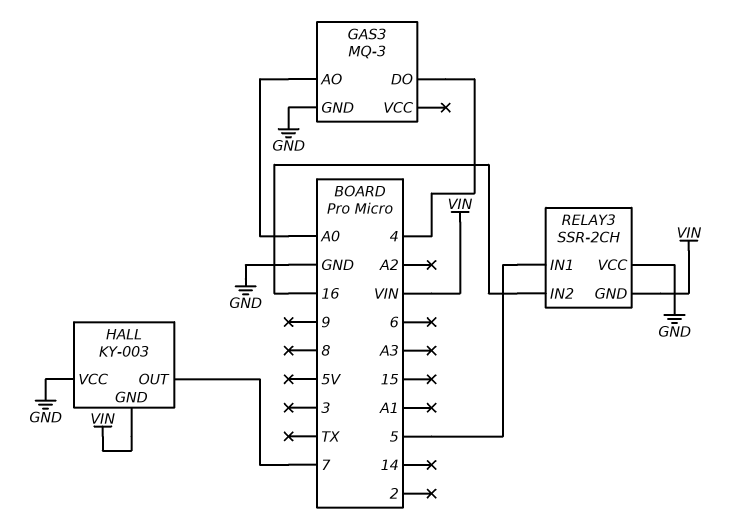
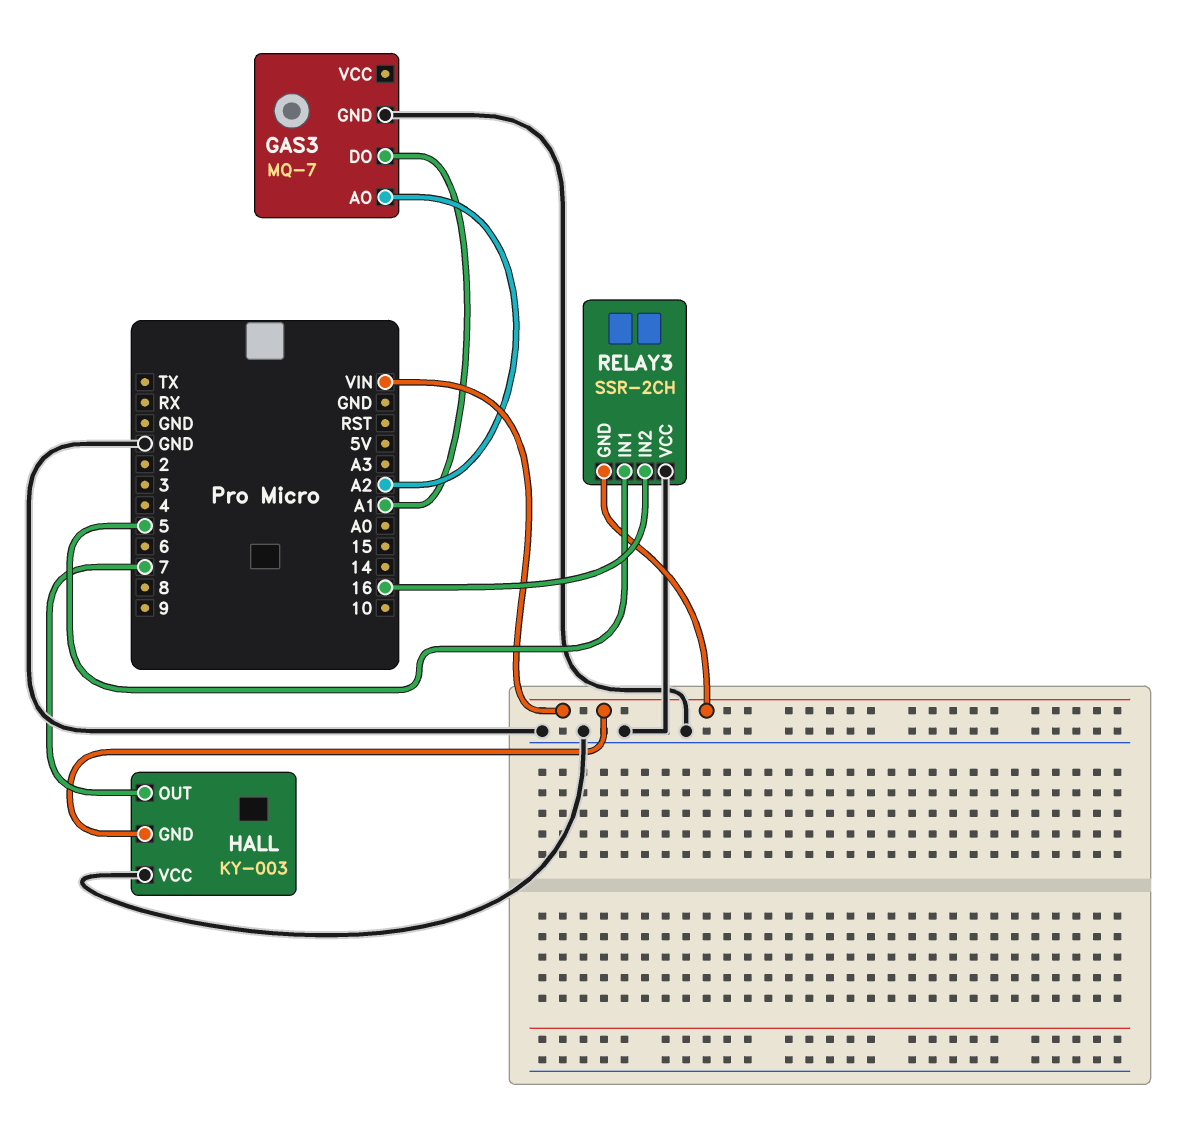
GAS3: MQ-3 -> MQ-7
GAS3 pin AO: A0 -> A2
GAS3 pin DO: 4 -> A1

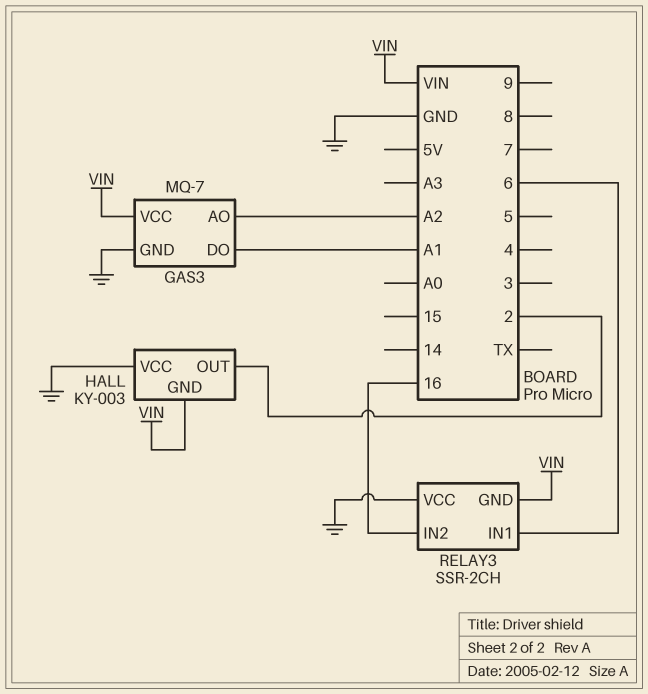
GAS3 pin VCC: none -> VIN
HALL pin OUT: 7 -> 2
RELAY3 pin IN1: 5 -> 6

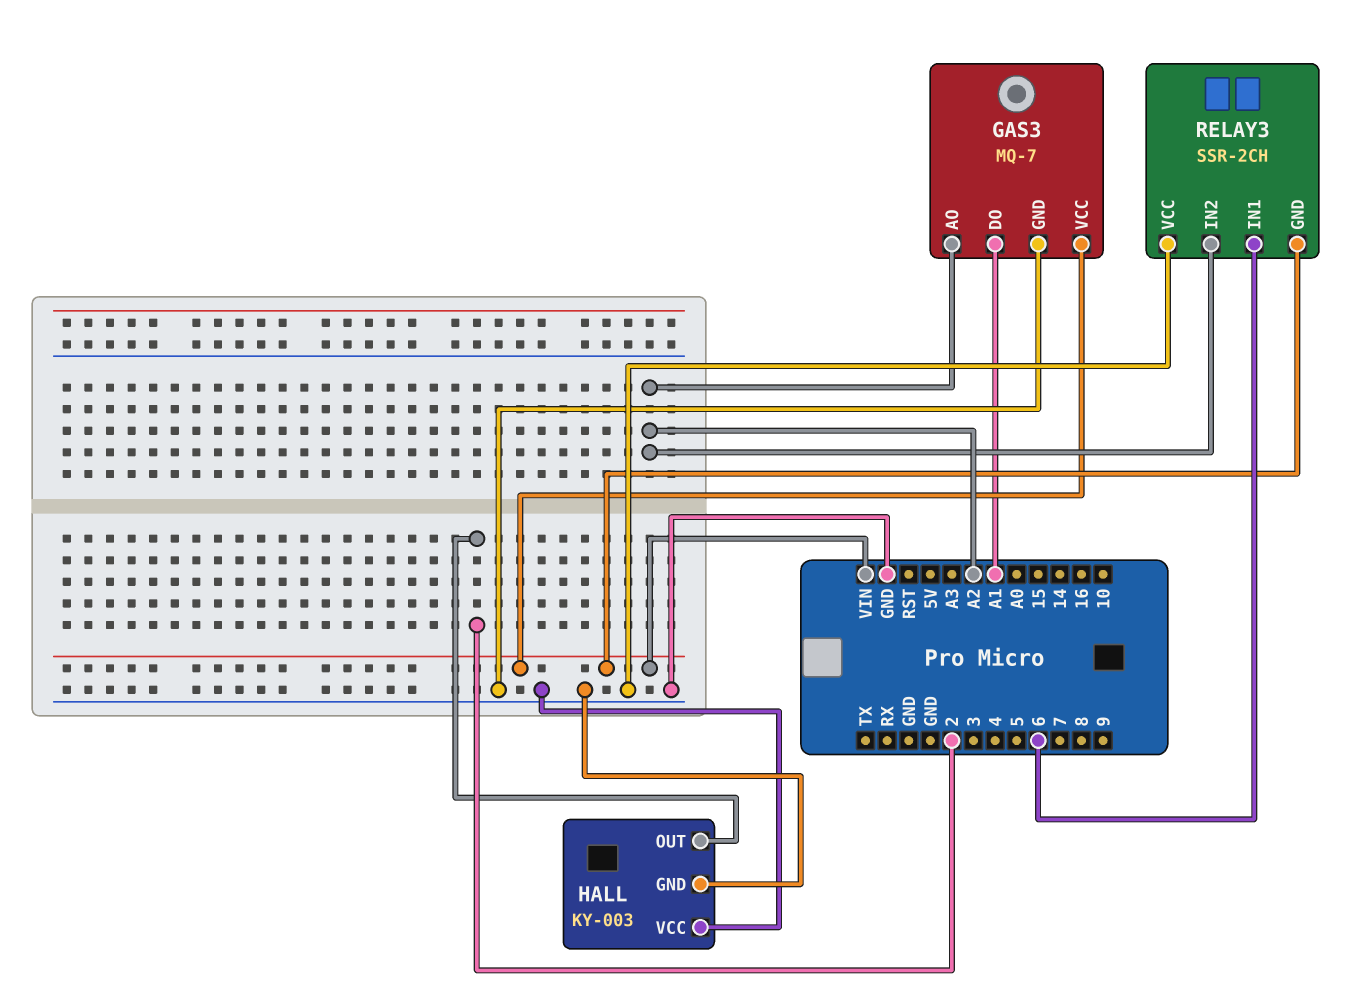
HALL pin GND: VIN -> GND
RELAY3 pin IN2: 16 -> A2

